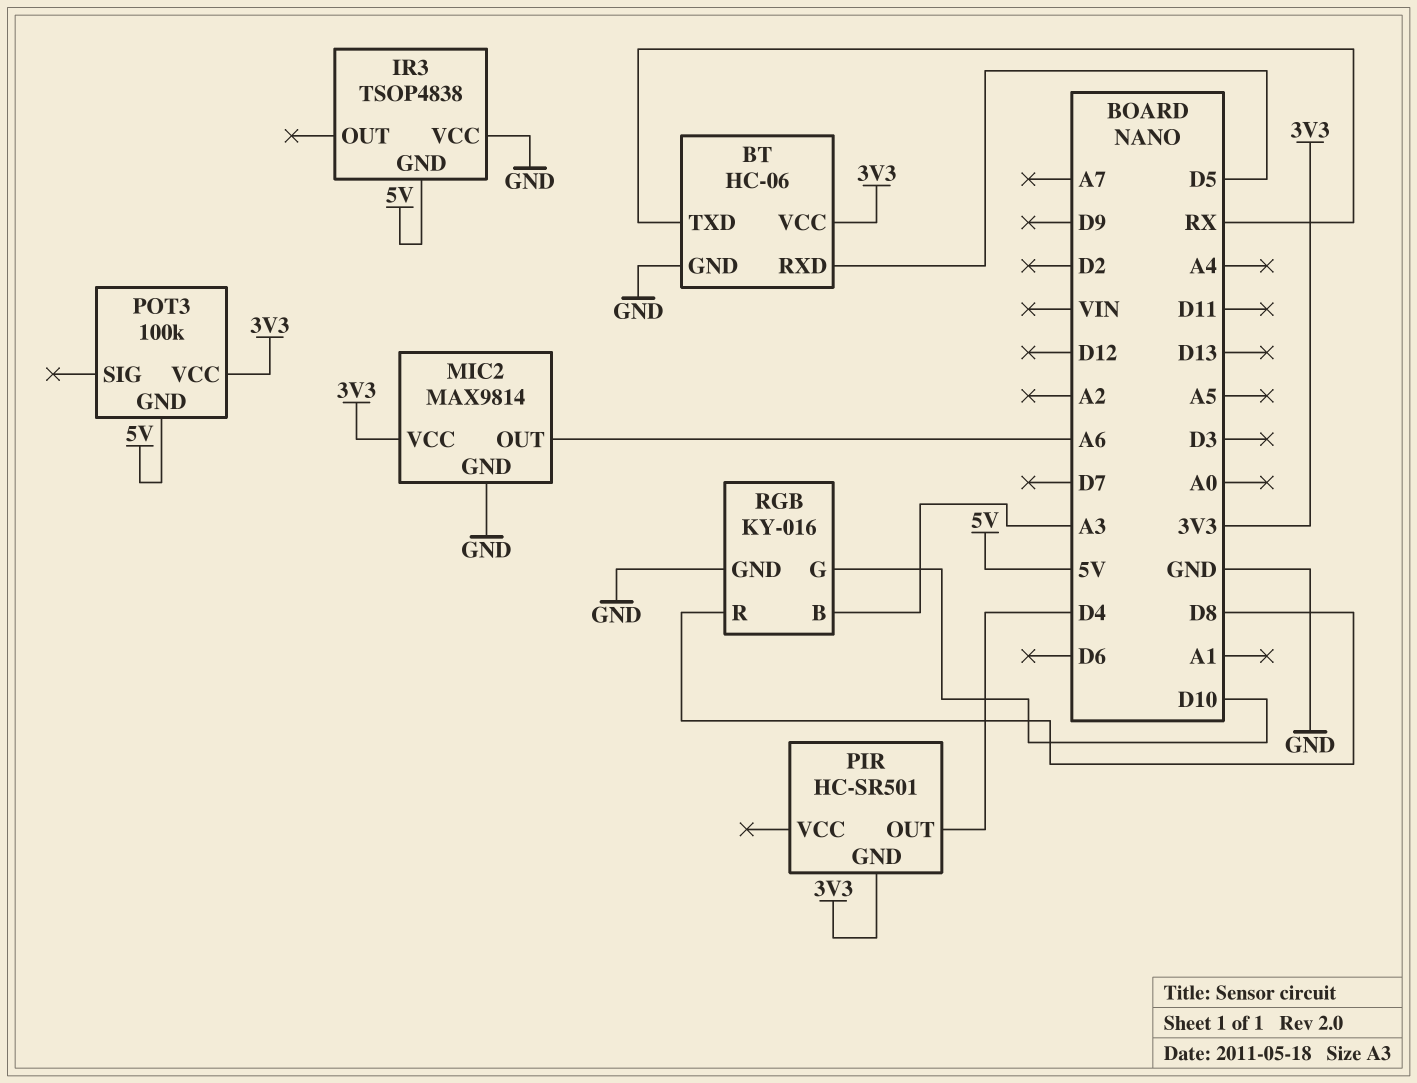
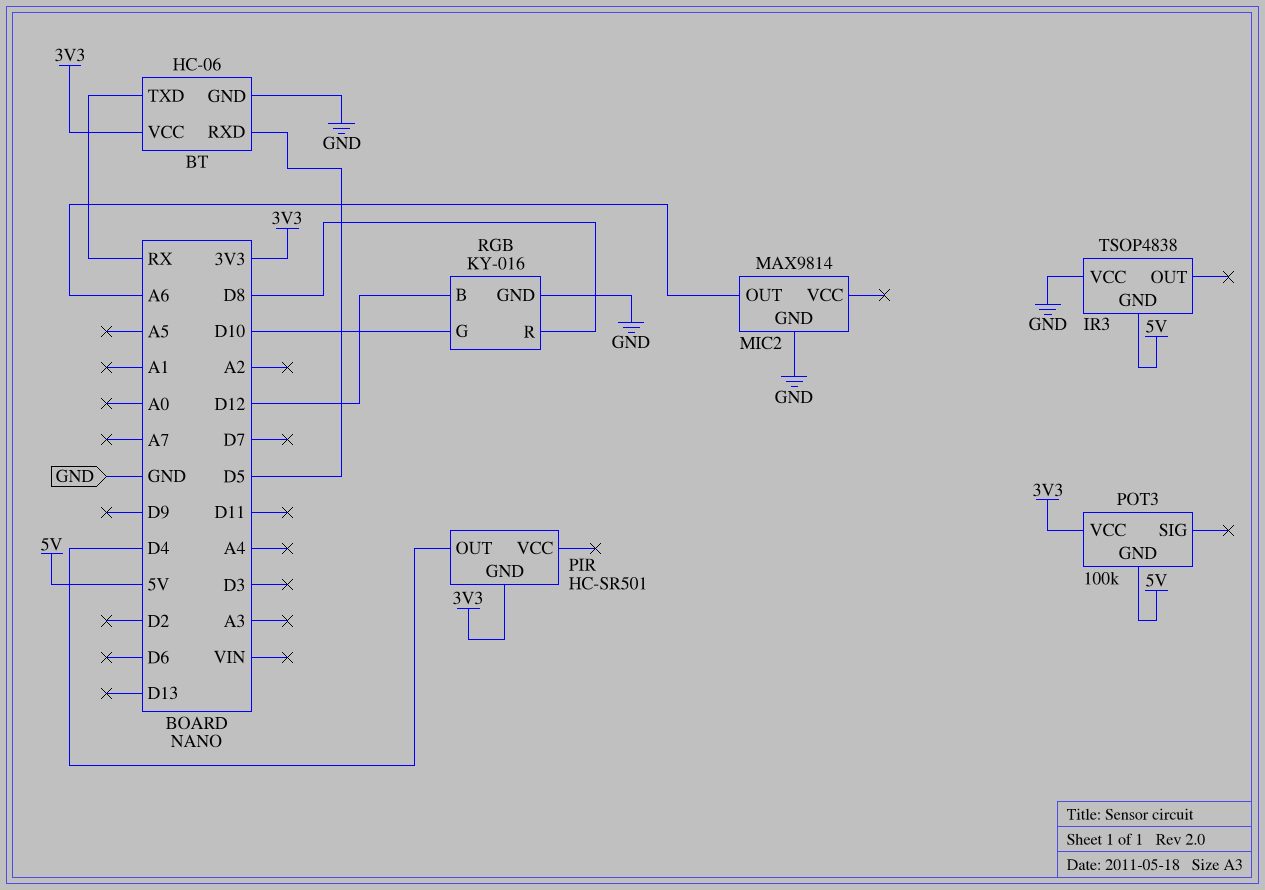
MIC2 pin VCC: 3V3 -> none
RGB pin B: A3 -> D12

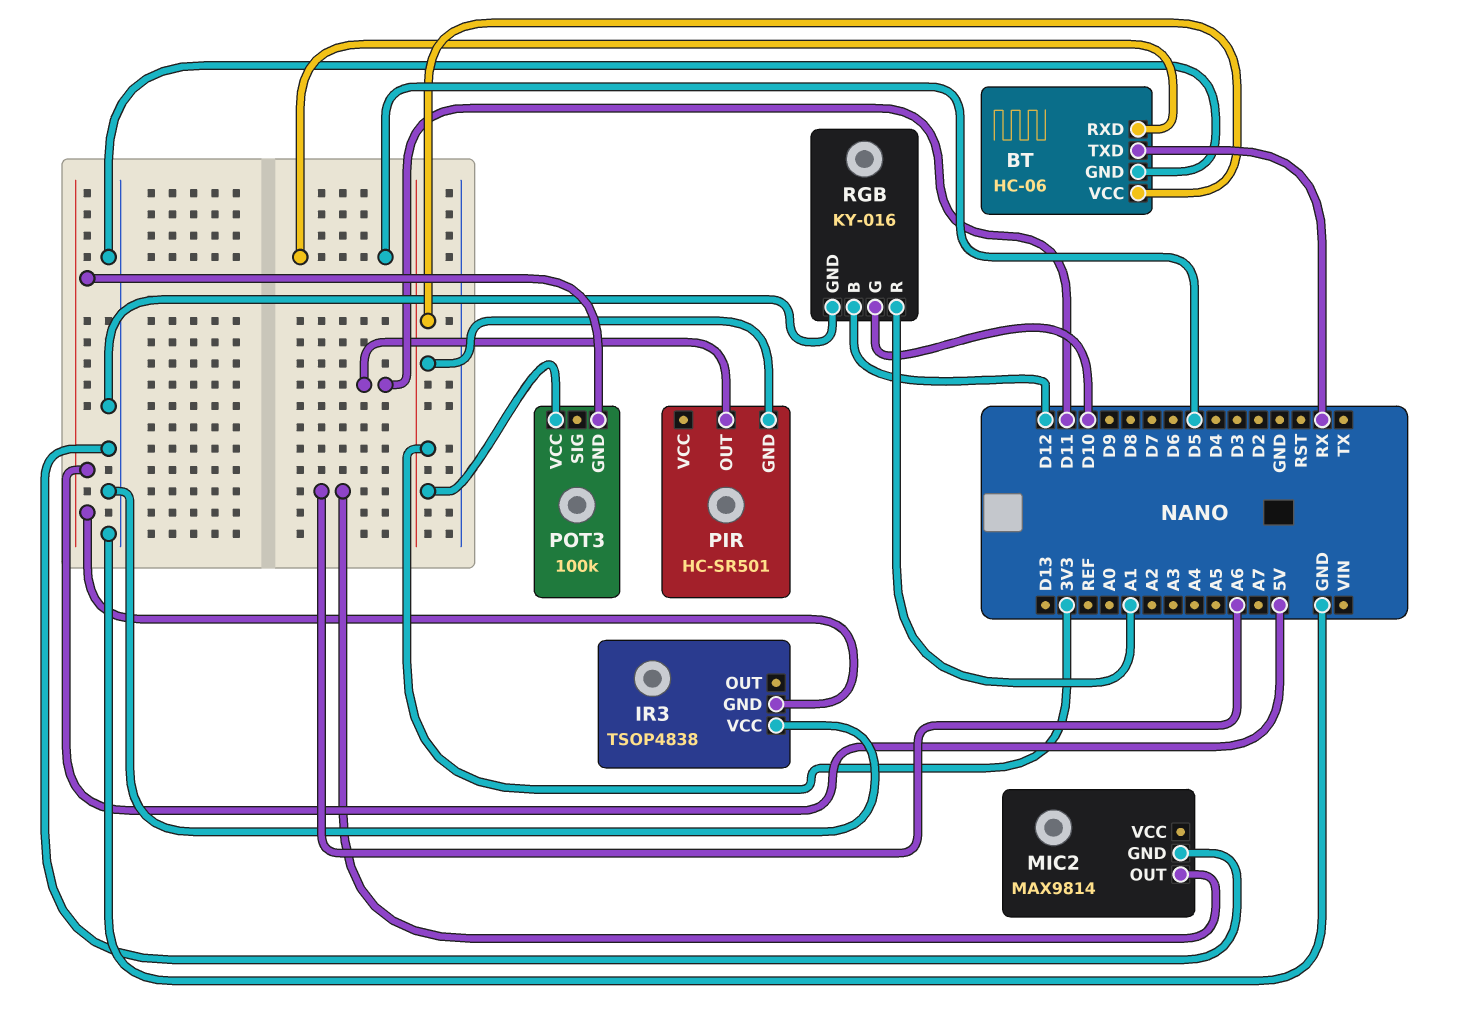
PIR pin OUT: D4 -> D11
RGB pin R: D8 -> A1

